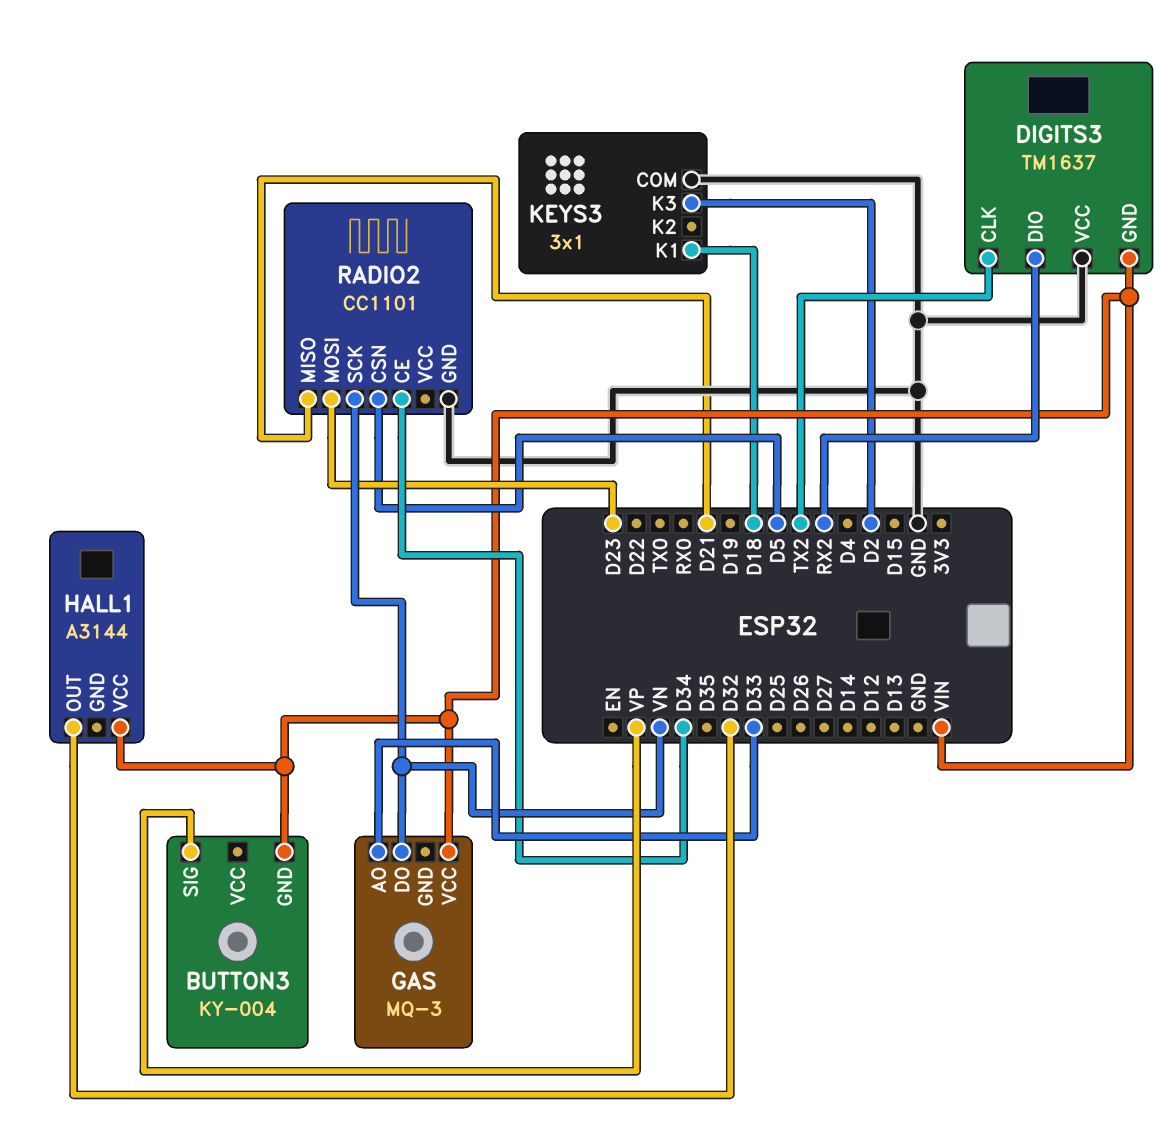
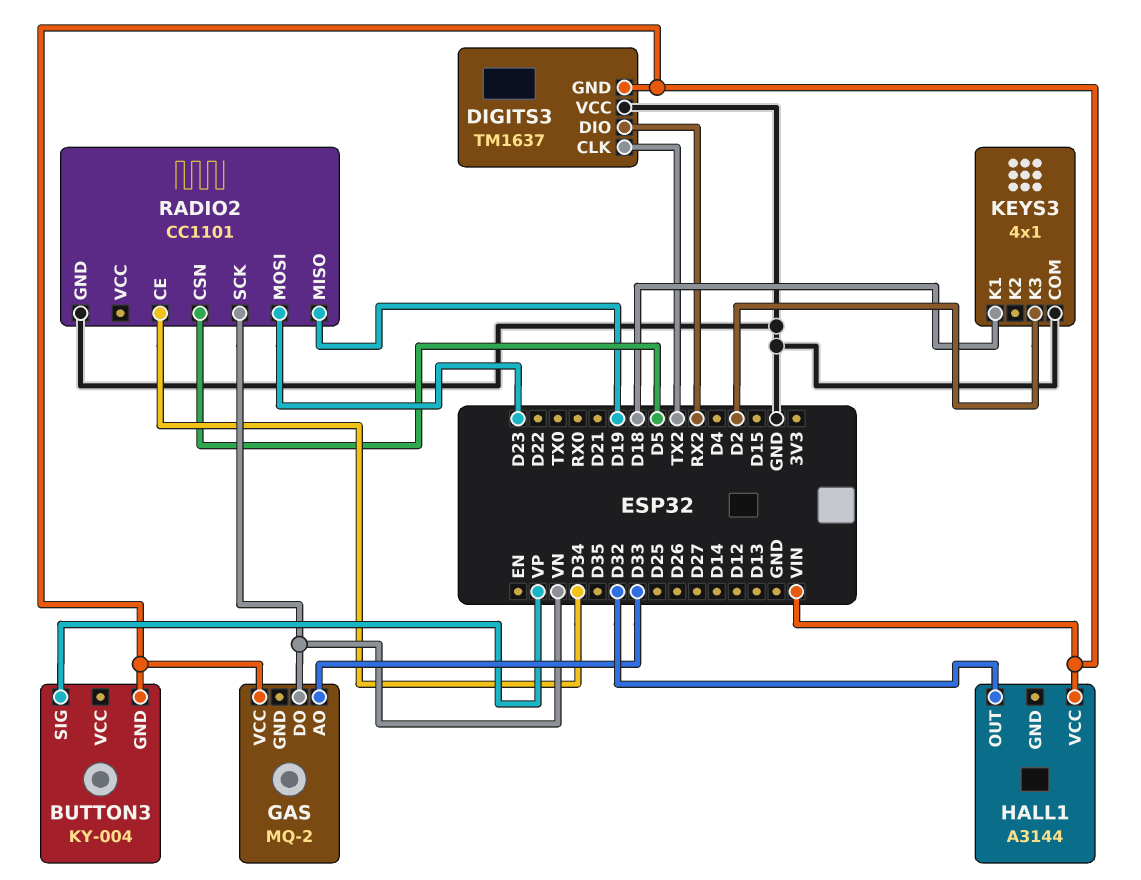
GAS: MQ-3 -> MQ-2
KEYS3: 3x1 -> 4x1
RADIO2 pin MISO: D21 -> D19

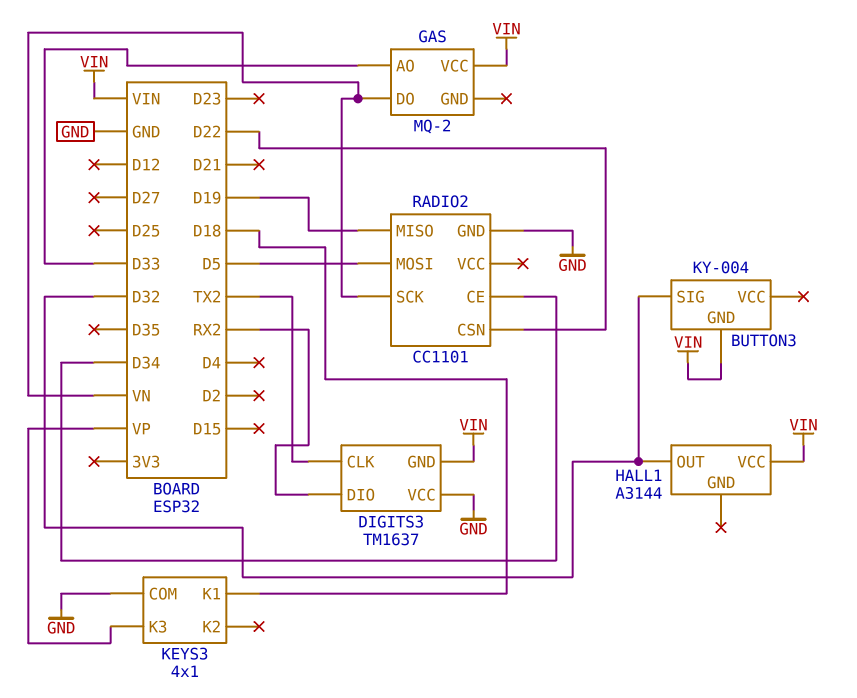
BUTTON3 pin SIG: VP -> D32
KEYS3 pin K3: D2 -> VP
RADIO2 pin CSN: D5 -> D22
RADIO2 pin MOSI: D23 -> D5

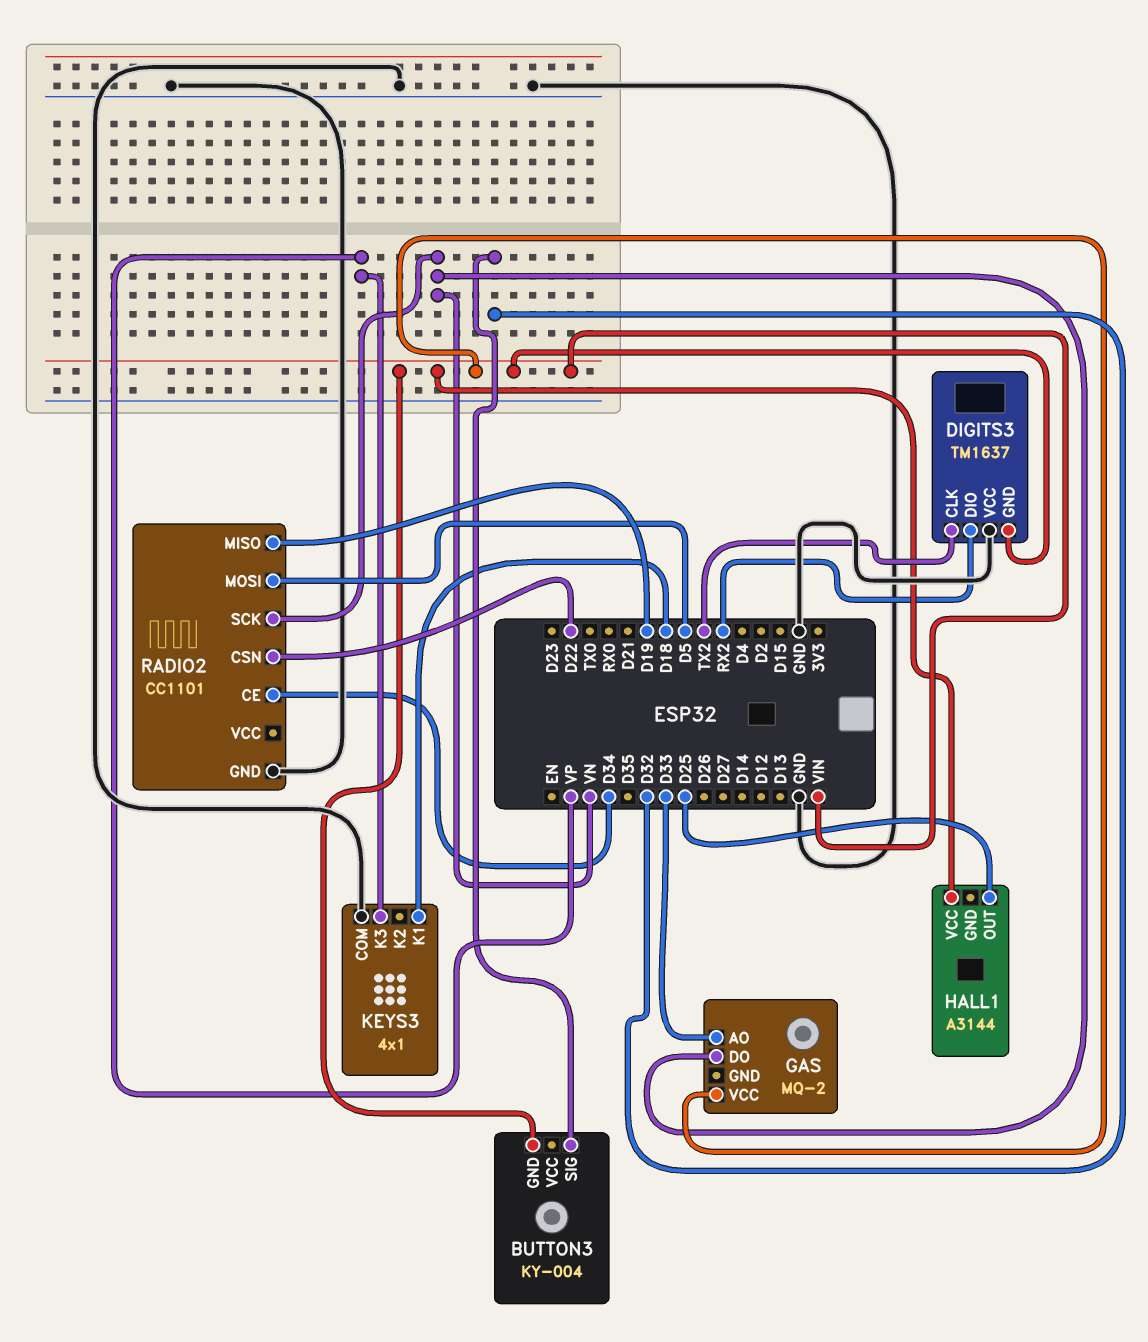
HALL1 pin OUT: D32 -> D25

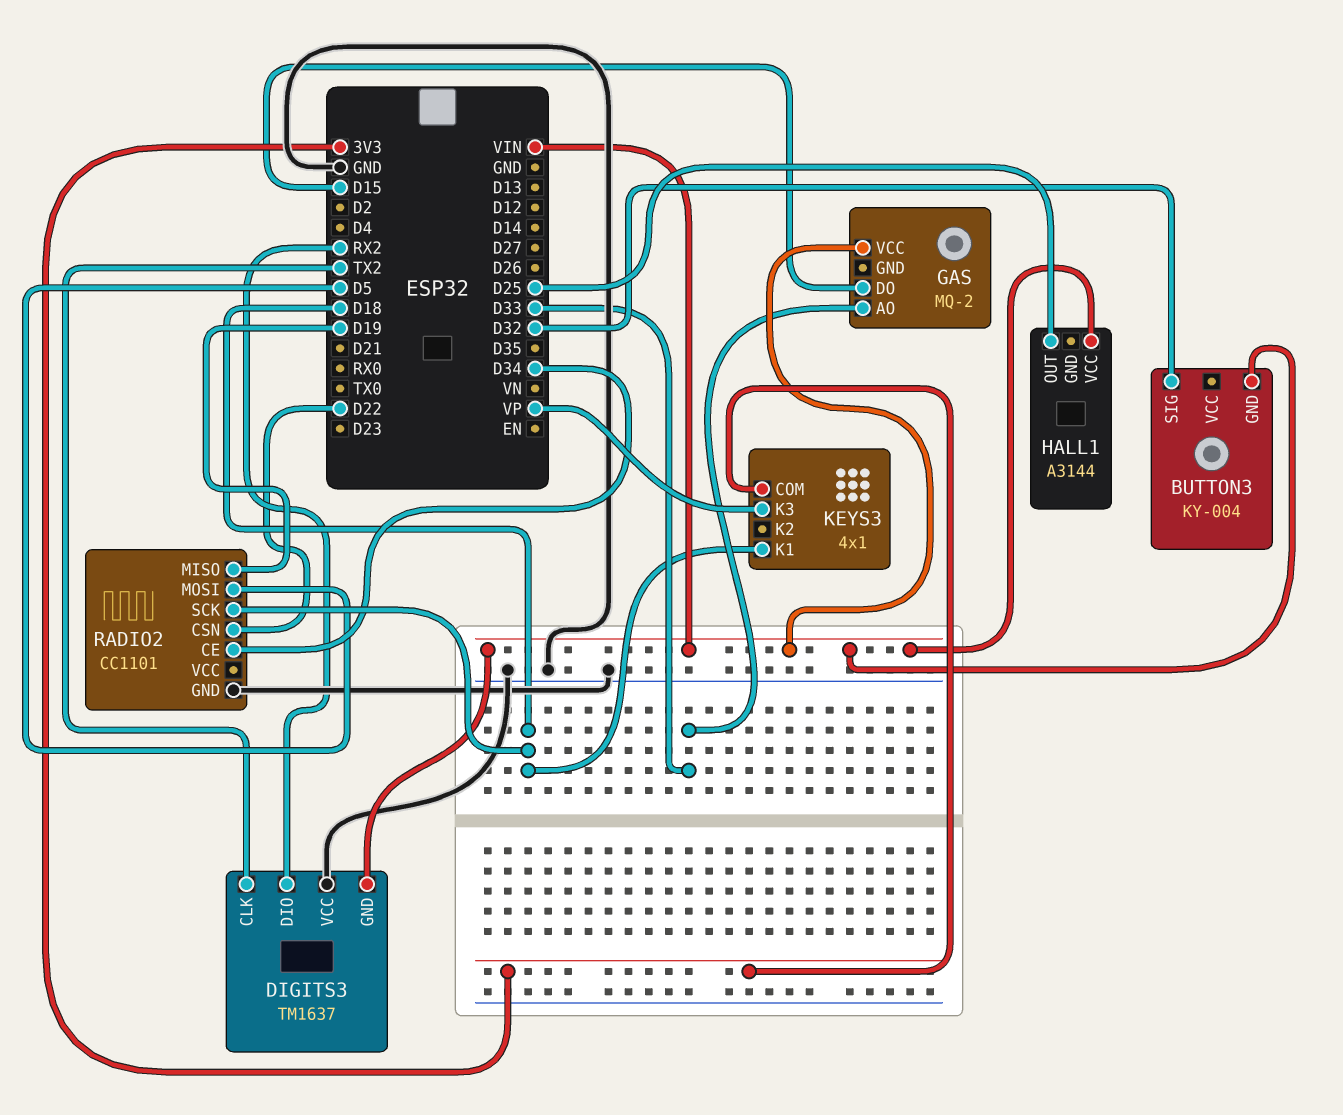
GAS pin DO: VN -> D15
KEYS3 pin COM: GND -> 3V3
RADIO2 pin SCK: VN -> D18

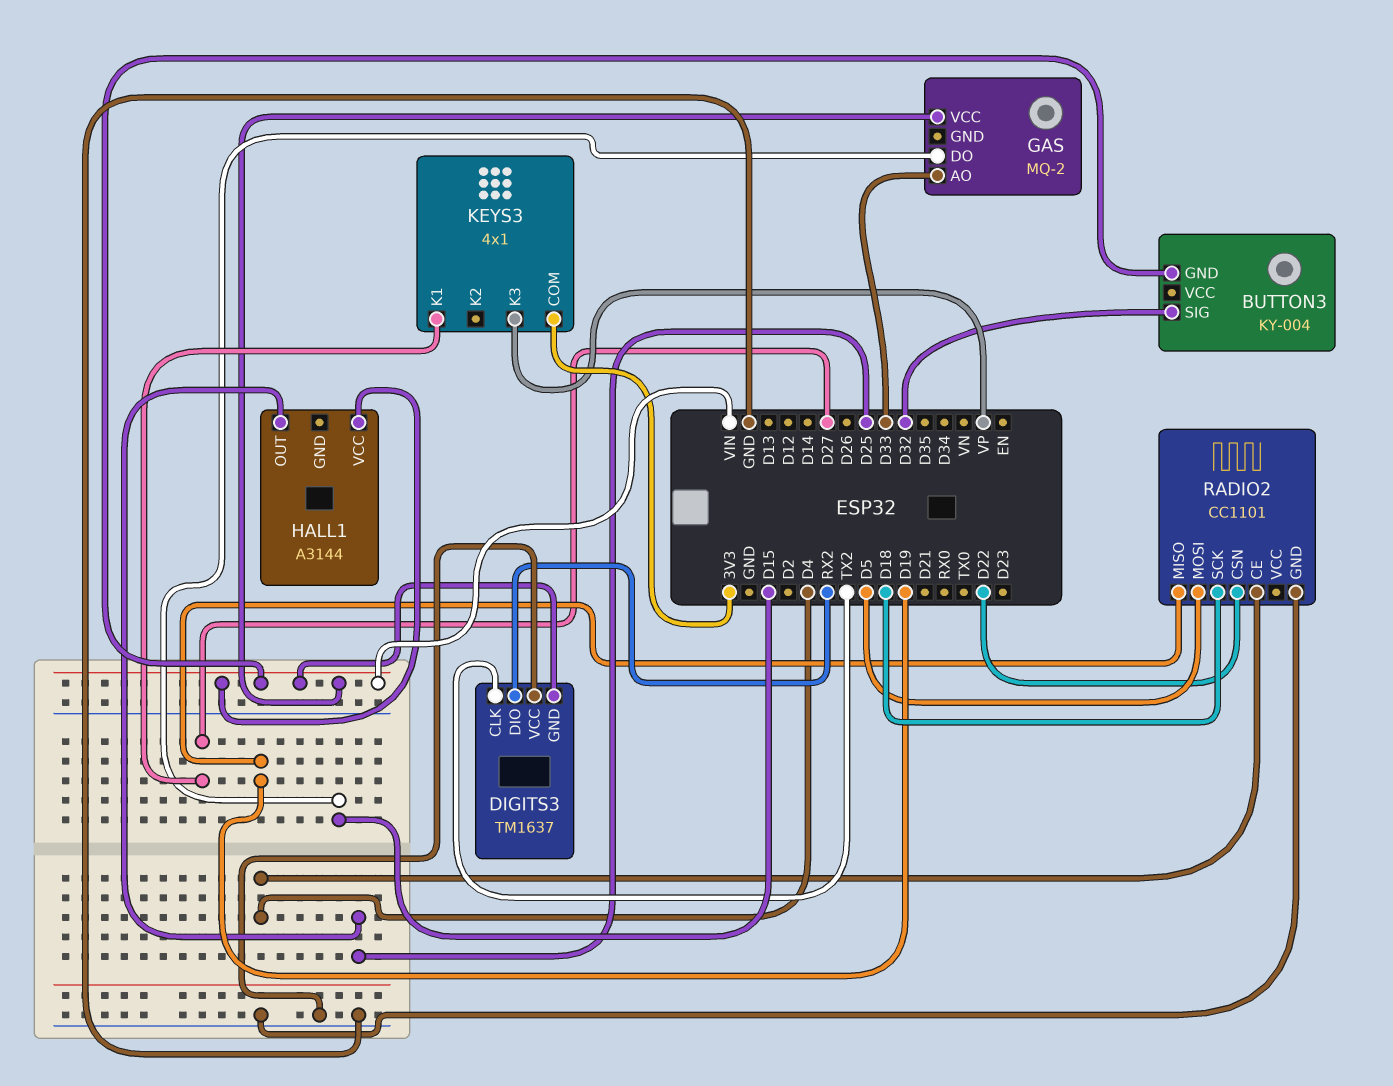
KEYS3 pin K1: D18 -> D27
RADIO2 pin CE: D34 -> D4

